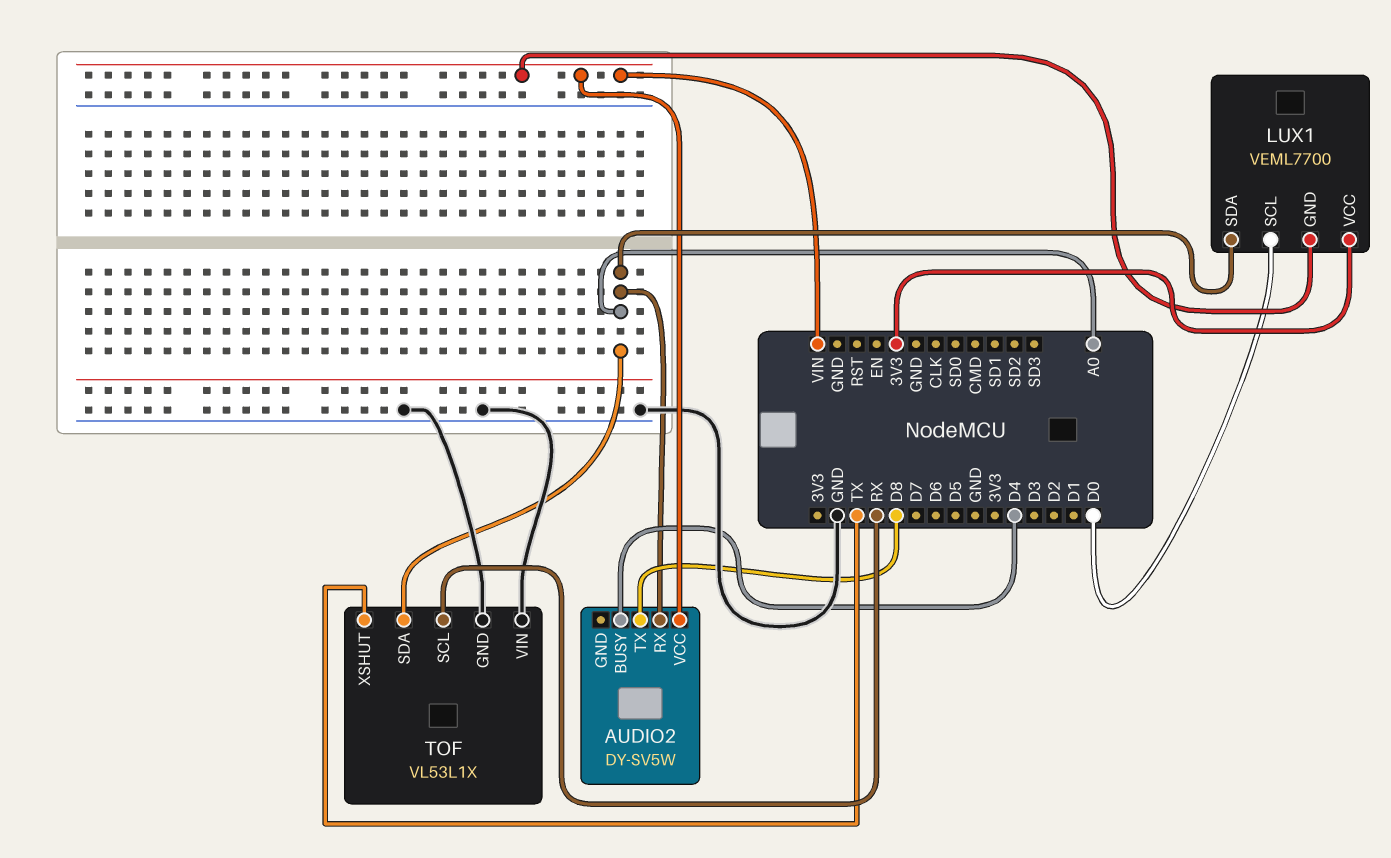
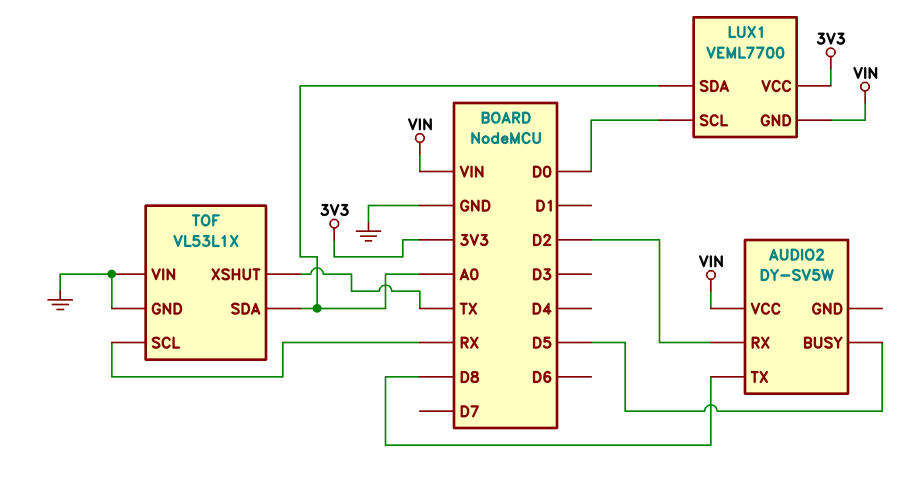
AUDIO2 pin BUSY: D4 -> D5
AUDIO2 pin RX: A0 -> D2

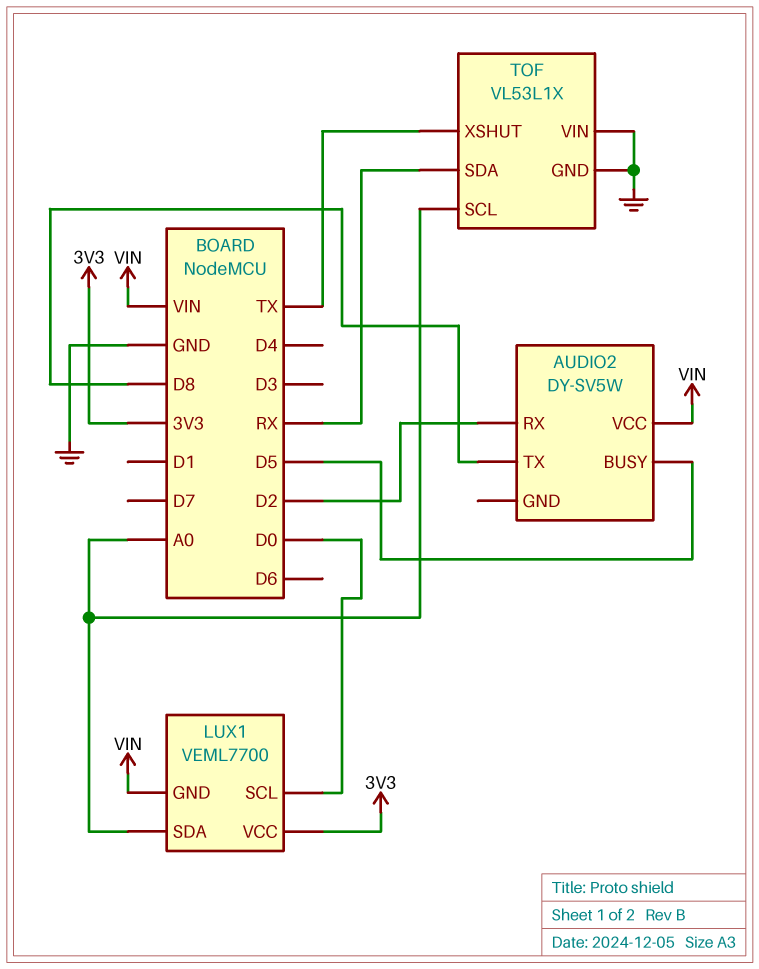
TOF pin SCL: RX -> A0
TOF pin SDA: A0 -> RX

